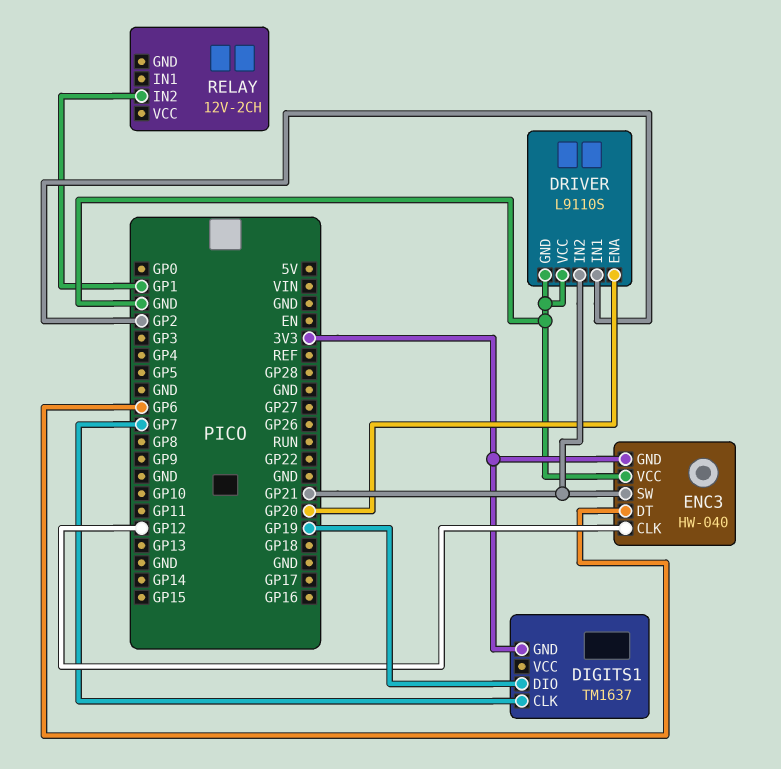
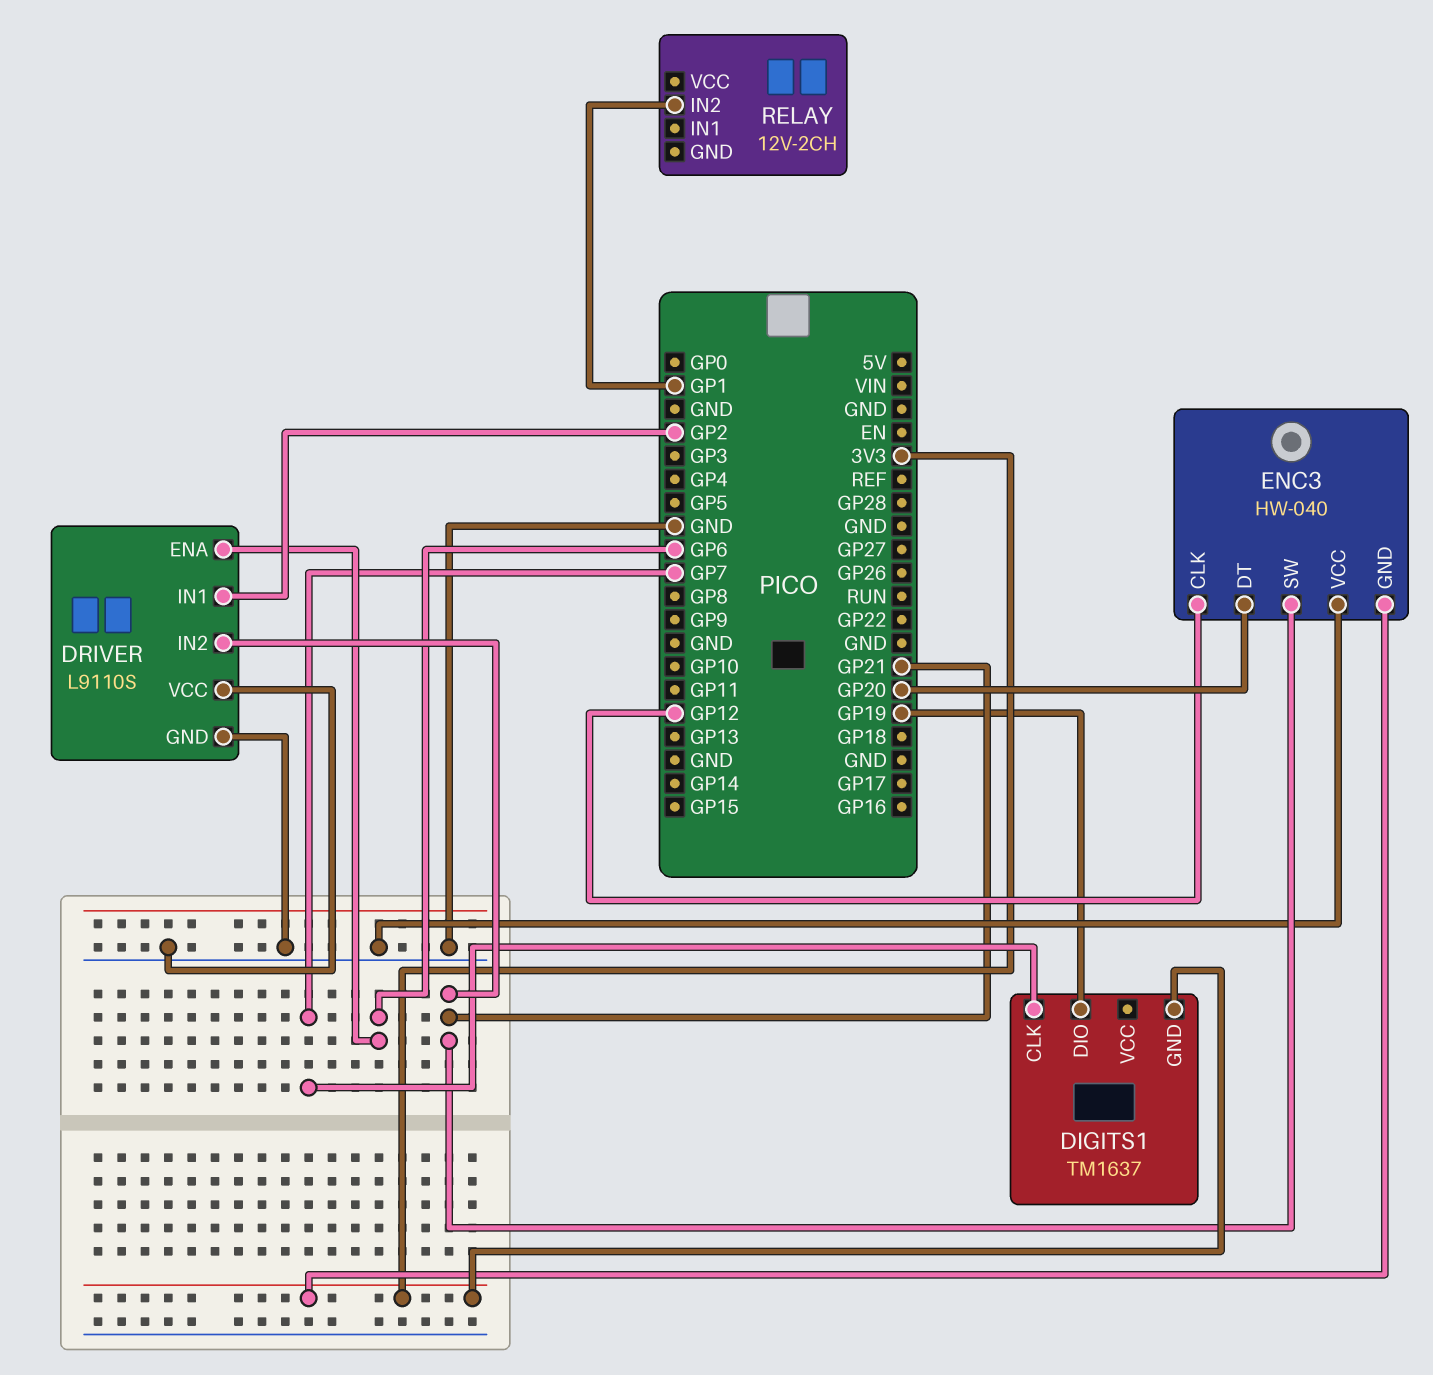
DRIVER pin ENA: GP20 -> GP6
ENC3 pin DT: GP6 -> GP20

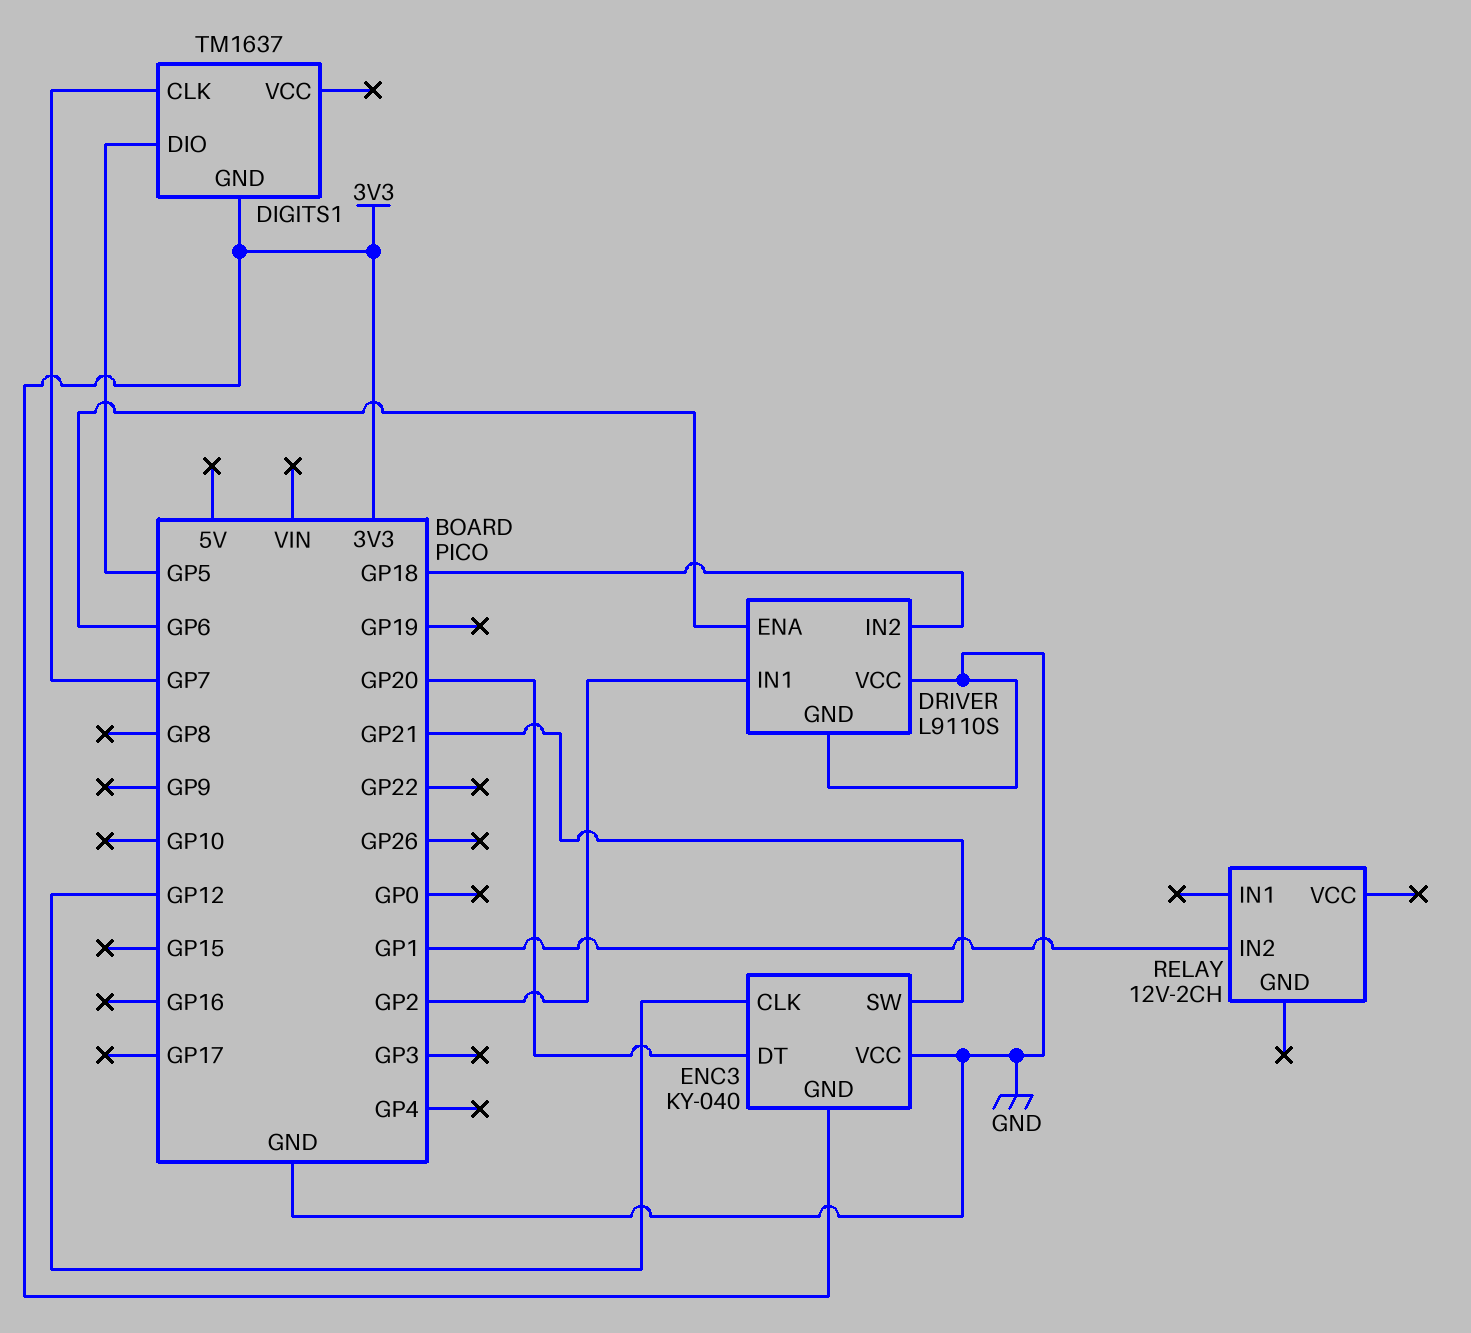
DIGITS1 pin DIO: GP19 -> GP5
DRIVER pin IN2: GP21 -> GP18
ENC3: HW-040 -> KY-040

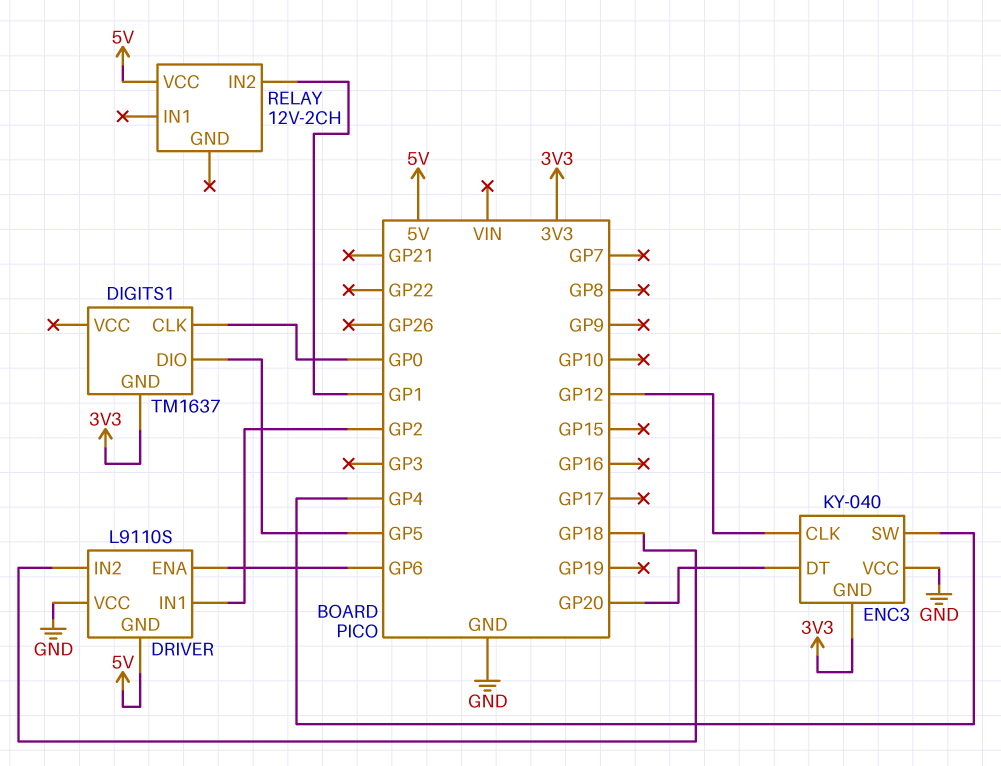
DIGITS1 pin CLK: GP7 -> GP0
DRIVER pin GND: GND -> 5V
ENC3 pin SW: GP21 -> GP4
RELAY pin VCC: none -> 5V

